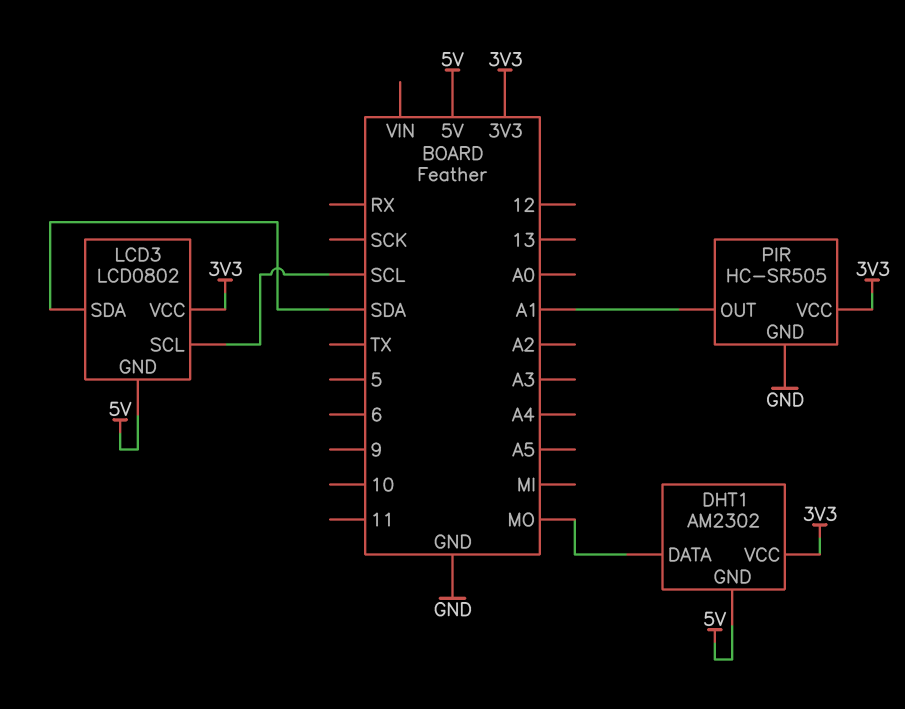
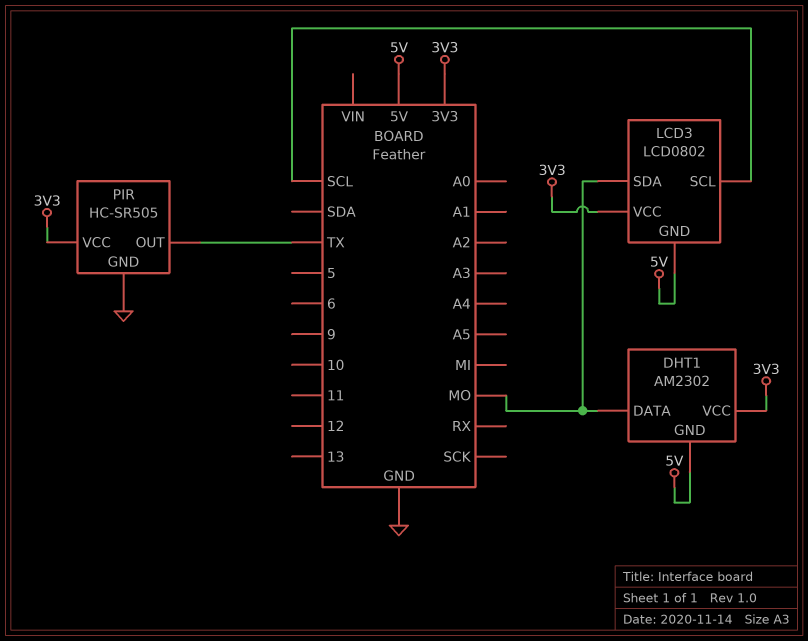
LCD3 pin SDA: SDA -> MO
PIR pin OUT: A1 -> TX

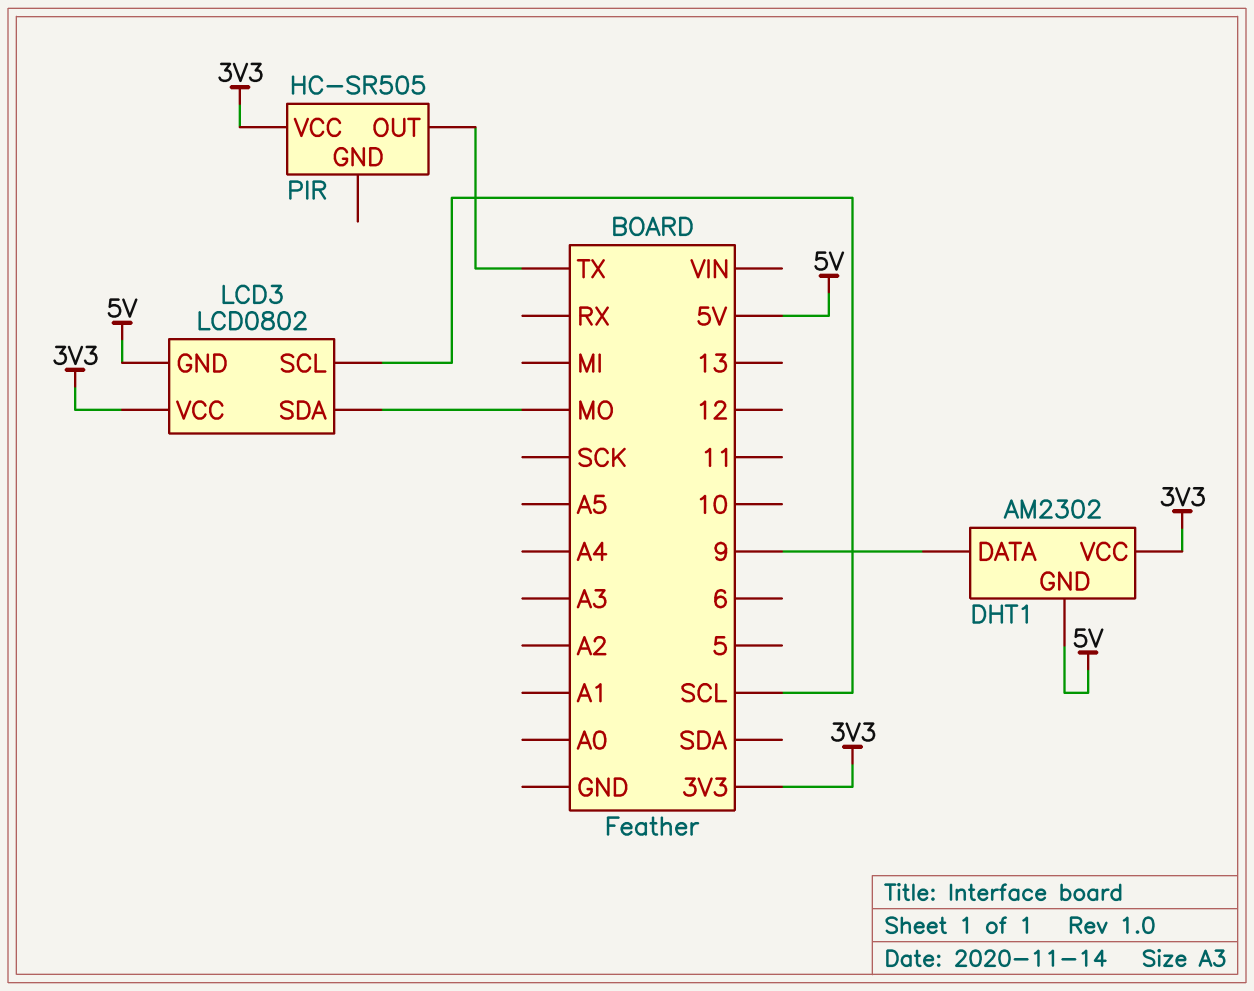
DHT1 pin DATA: MO -> 9
PIR pin GND: GND -> none

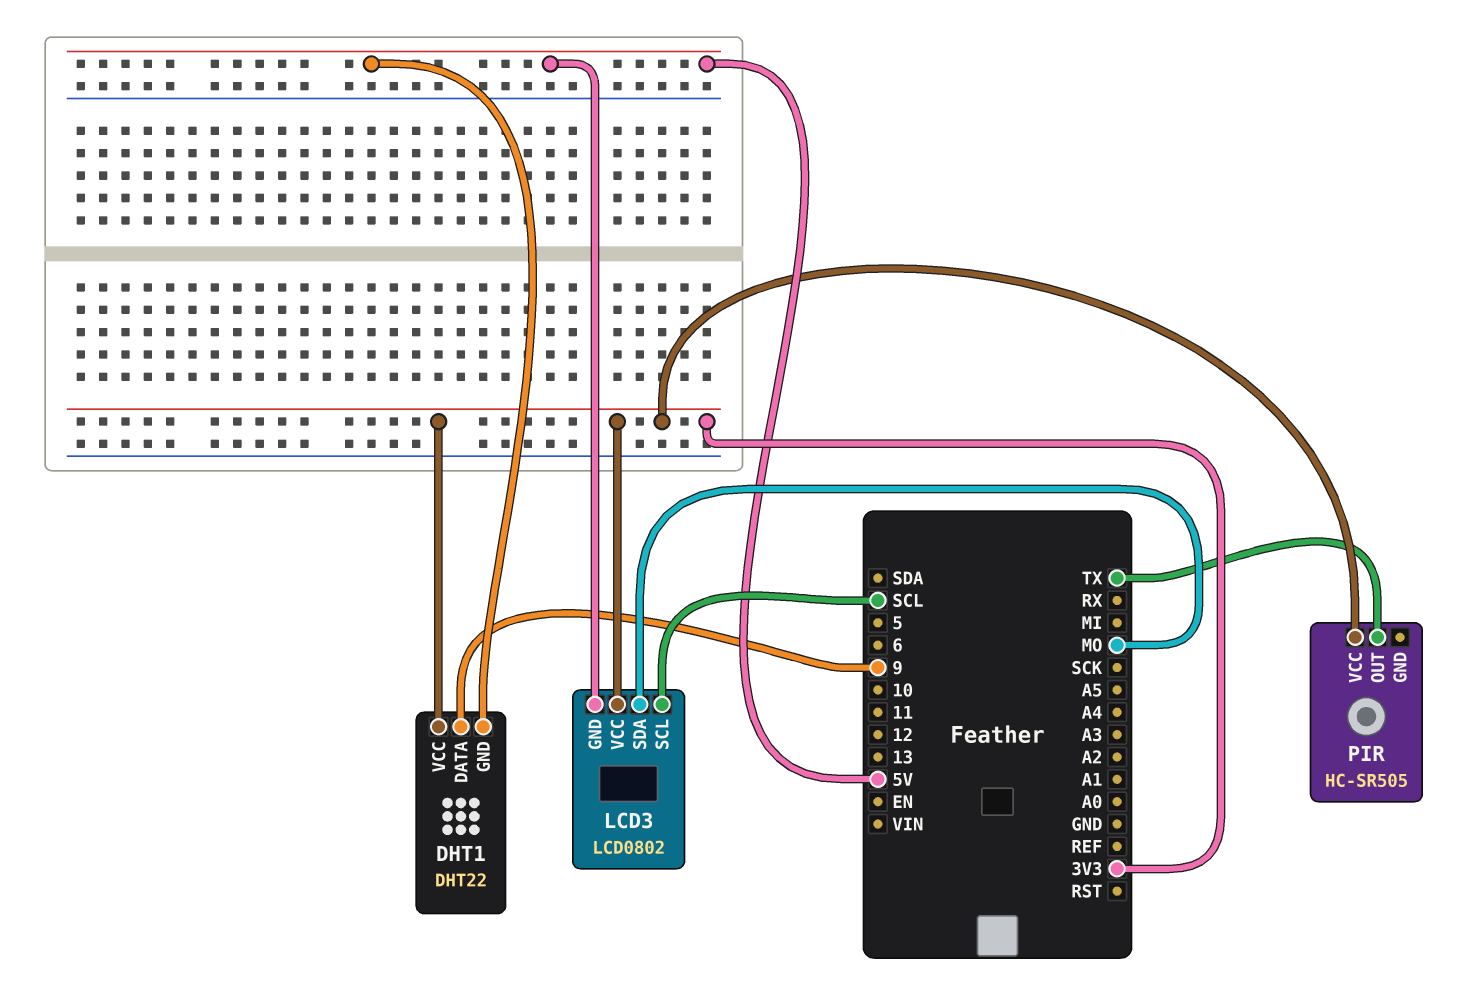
DHT1: AM2302 -> DHT22

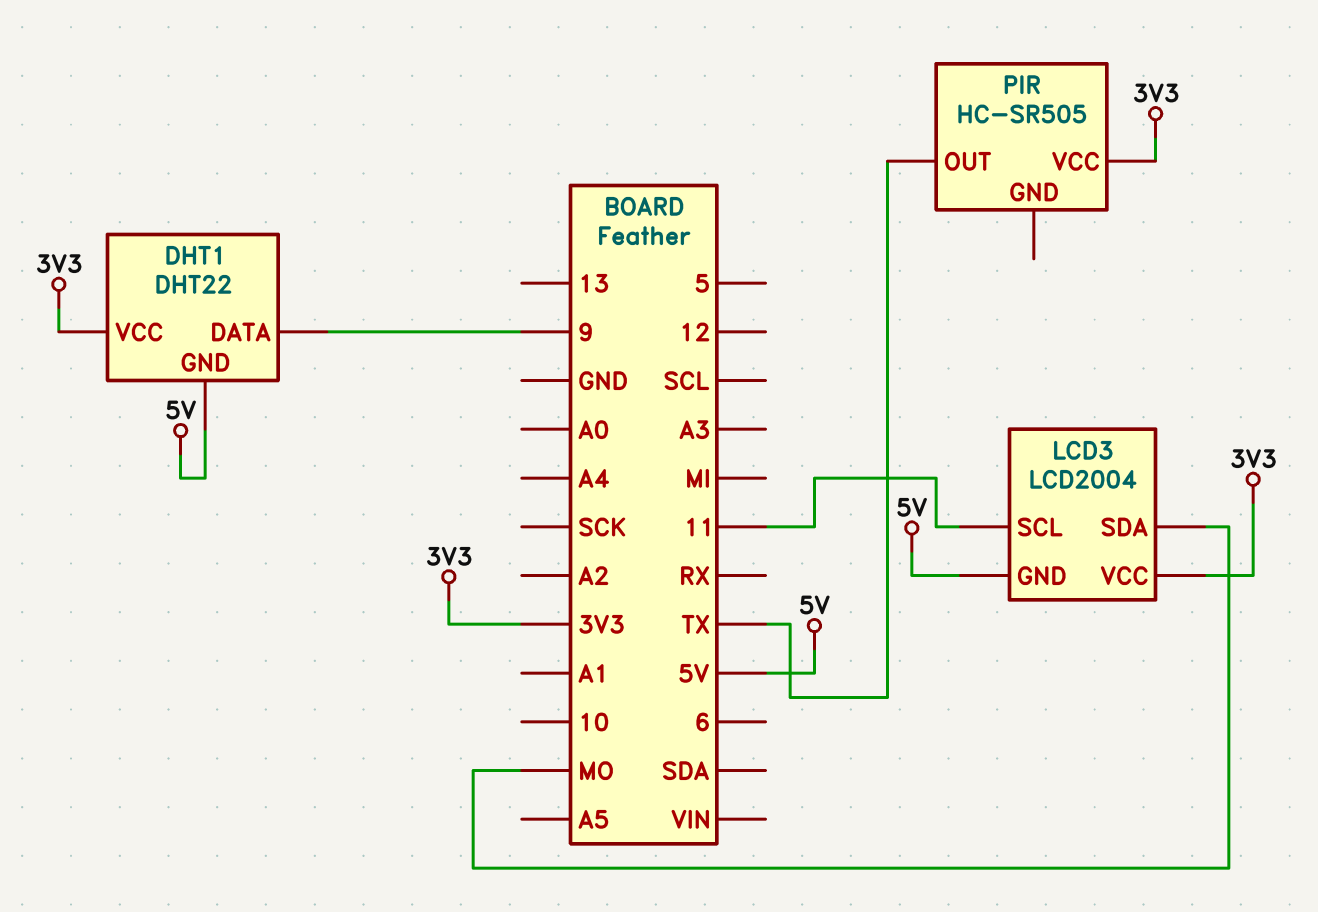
LCD3: LCD0802 -> LCD2004
LCD3 pin SCL: SCL -> 11

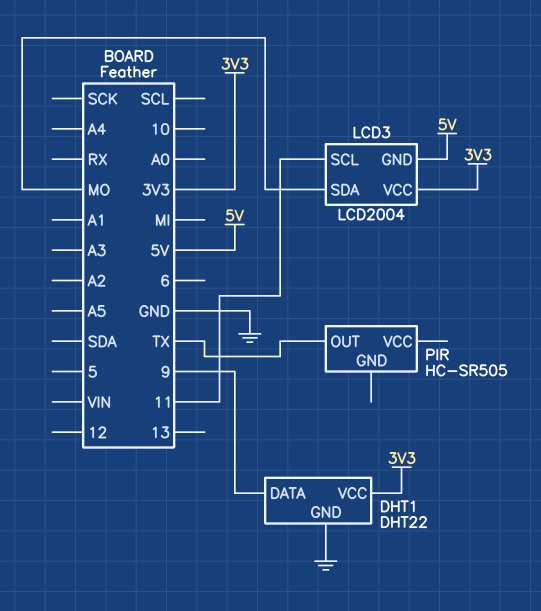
DHT1 pin GND: 5V -> GND
PIR pin VCC: 3V3 -> none

